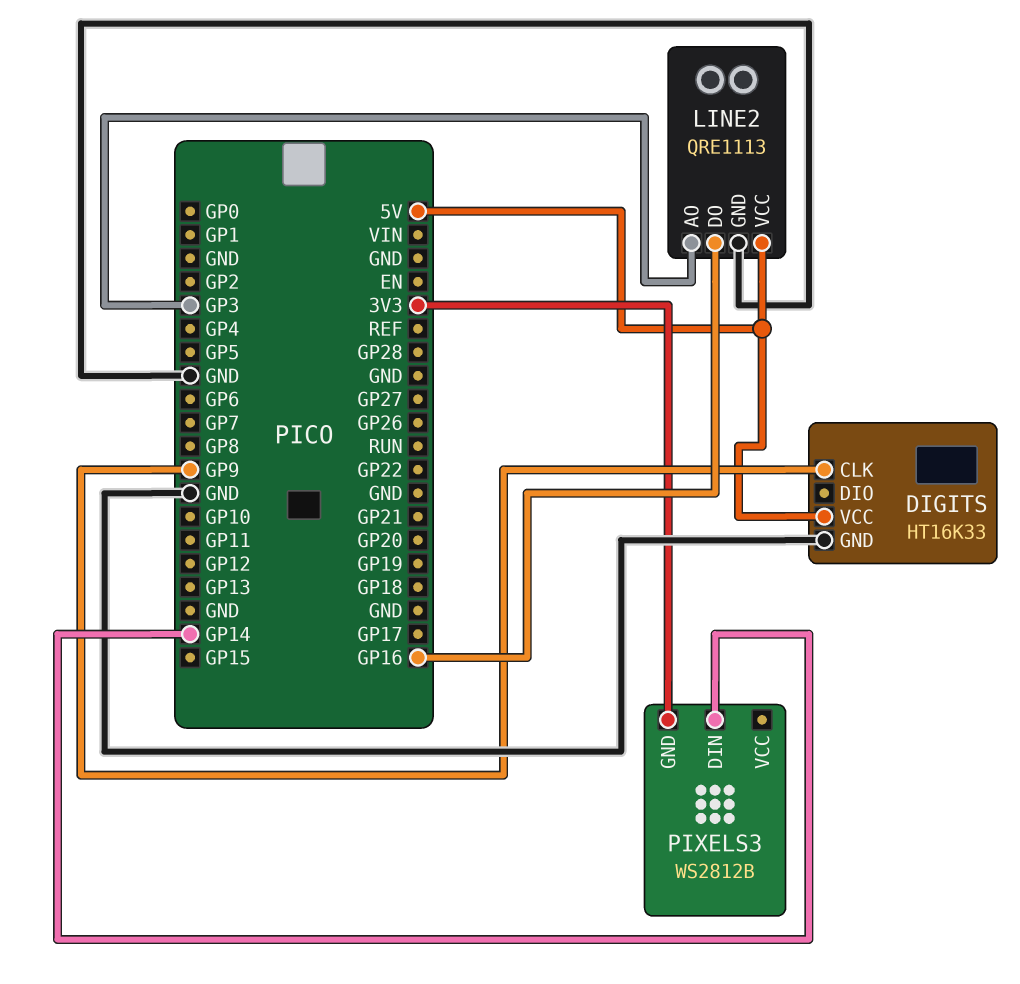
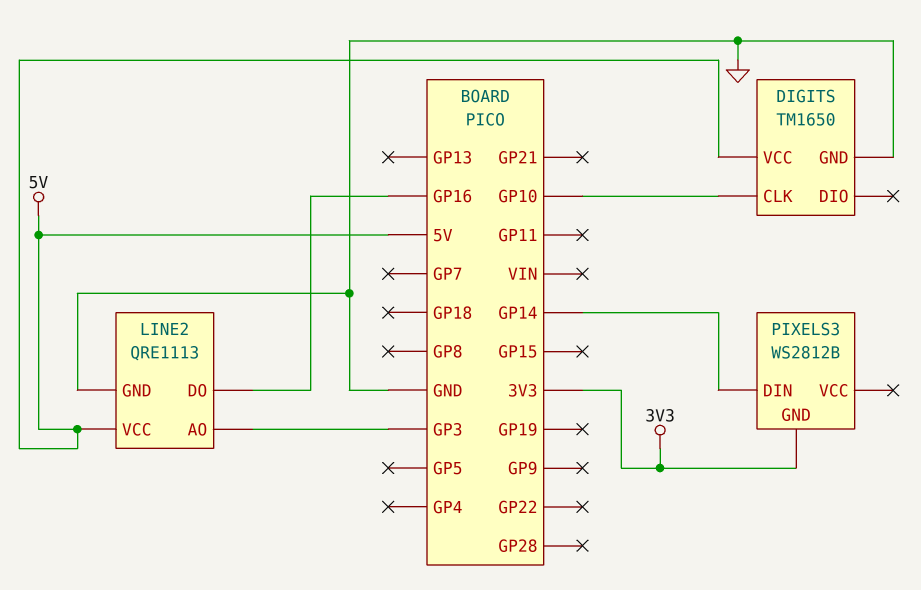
DIGITS: HT16K33 -> TM1650
DIGITS pin CLK: GP9 -> GP10

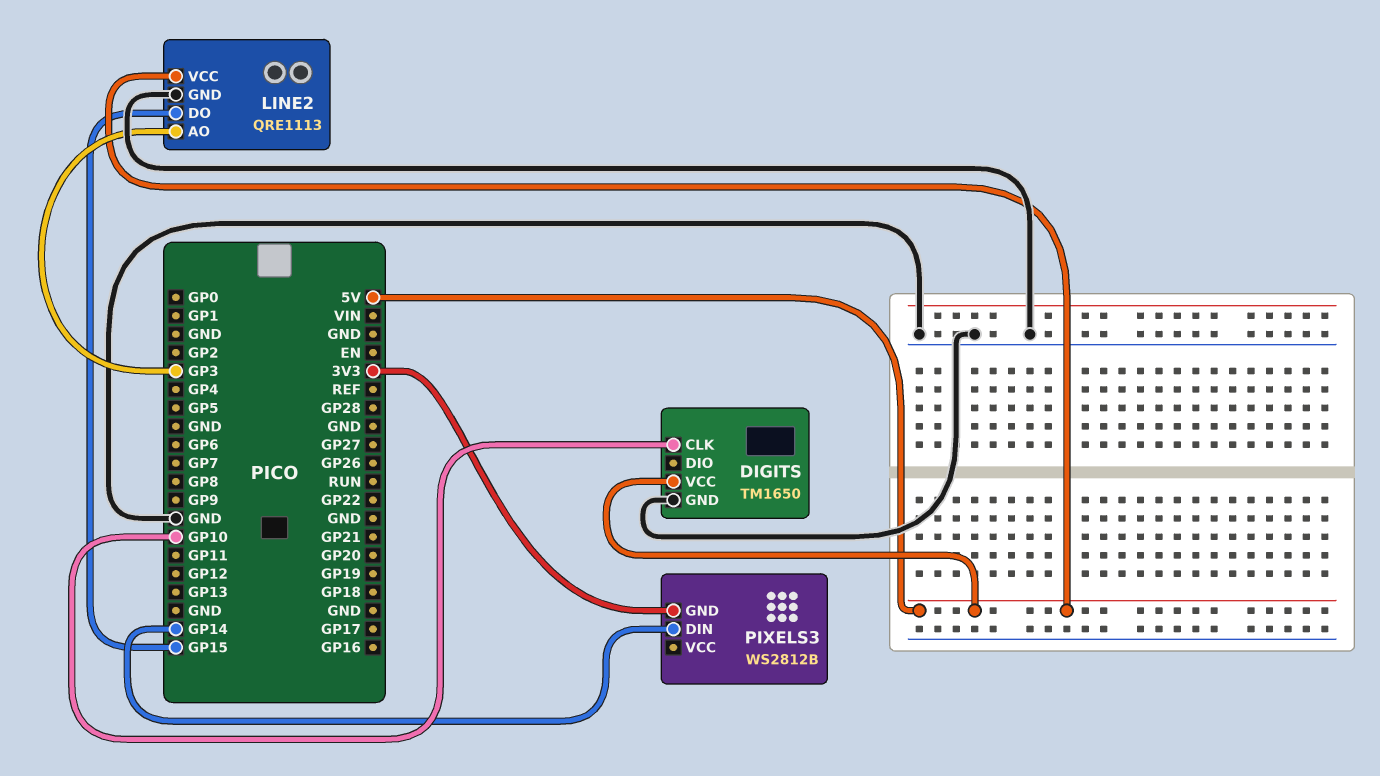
LINE2 pin DO: GP16 -> GP15

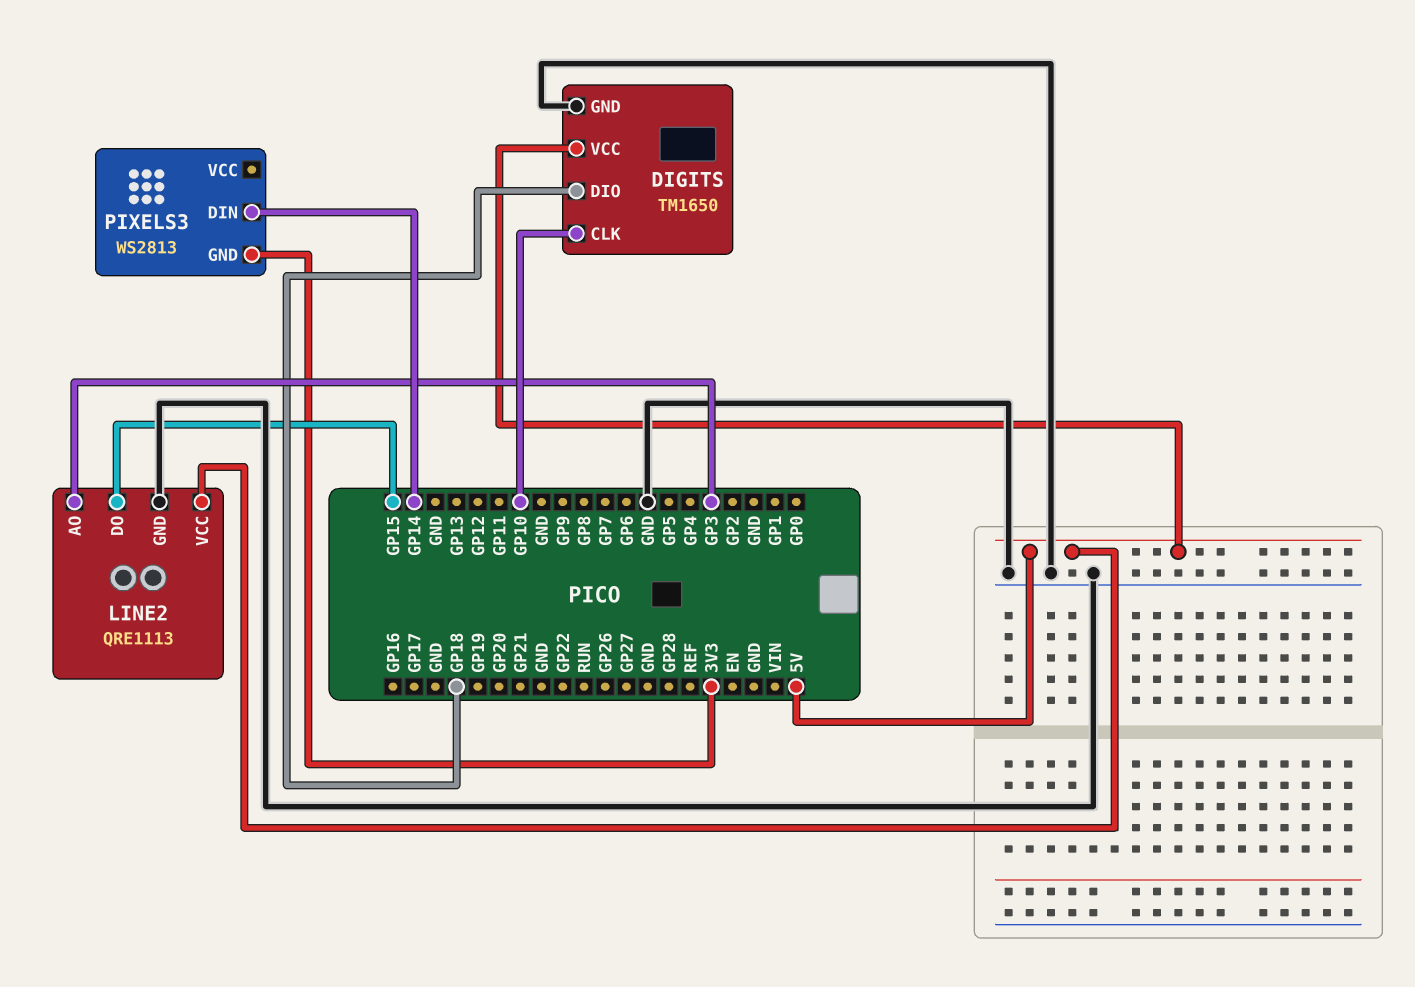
DIGITS pin DIO: none -> GP18
PIXELS3: WS2812B -> WS2813

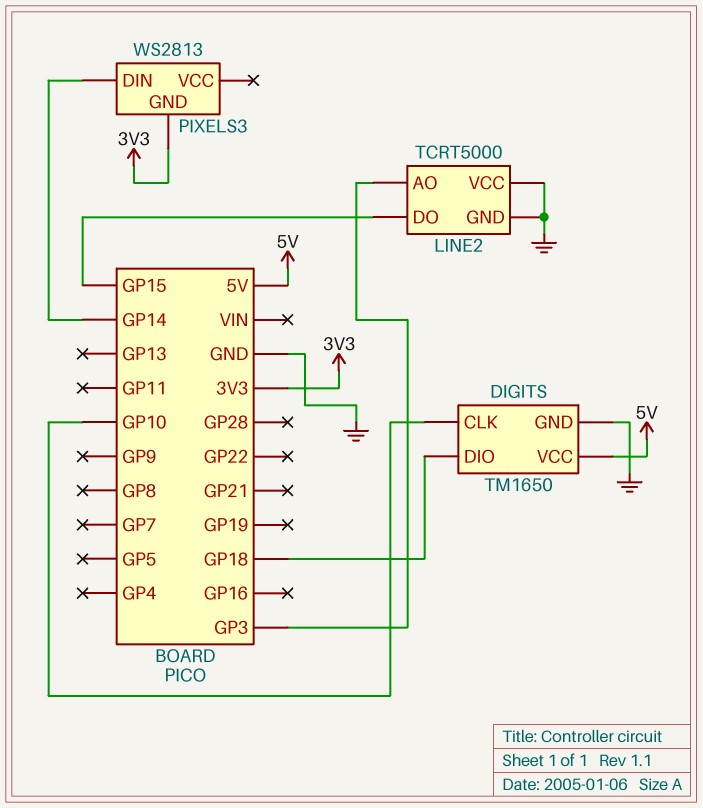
LINE2: QRE1113 -> TCRT5000
LINE2 pin VCC: 5V -> GND

